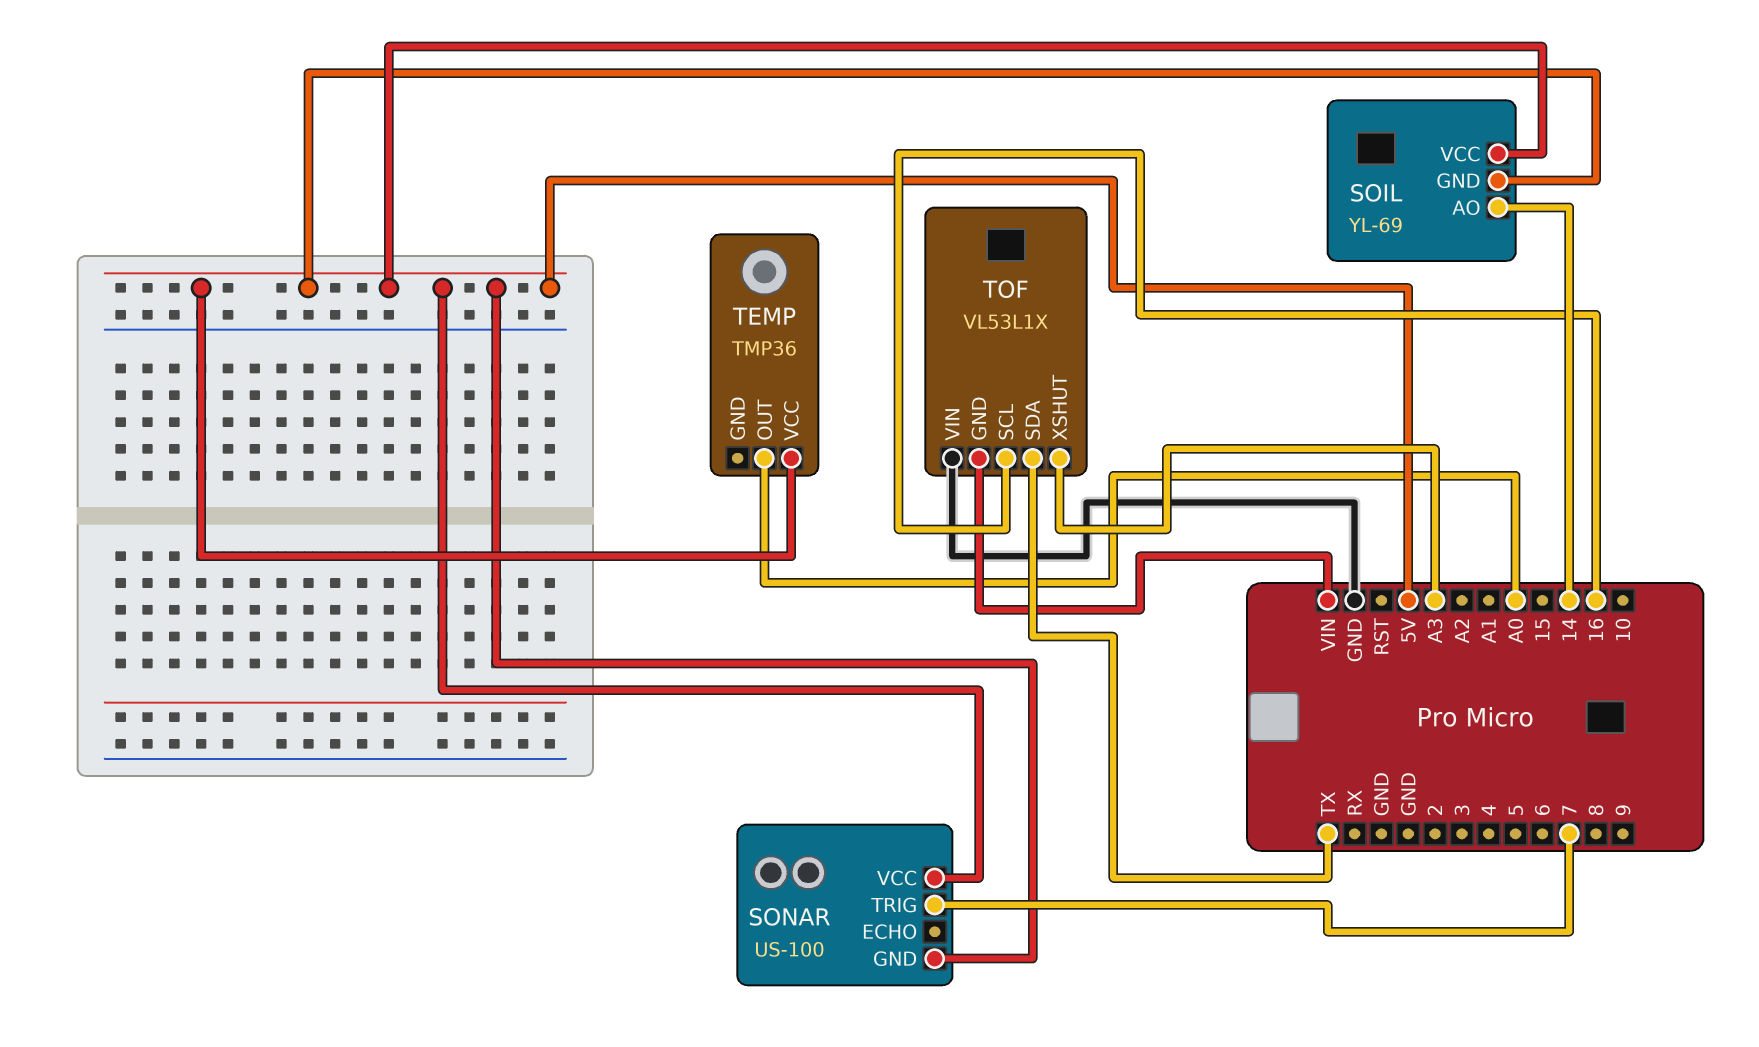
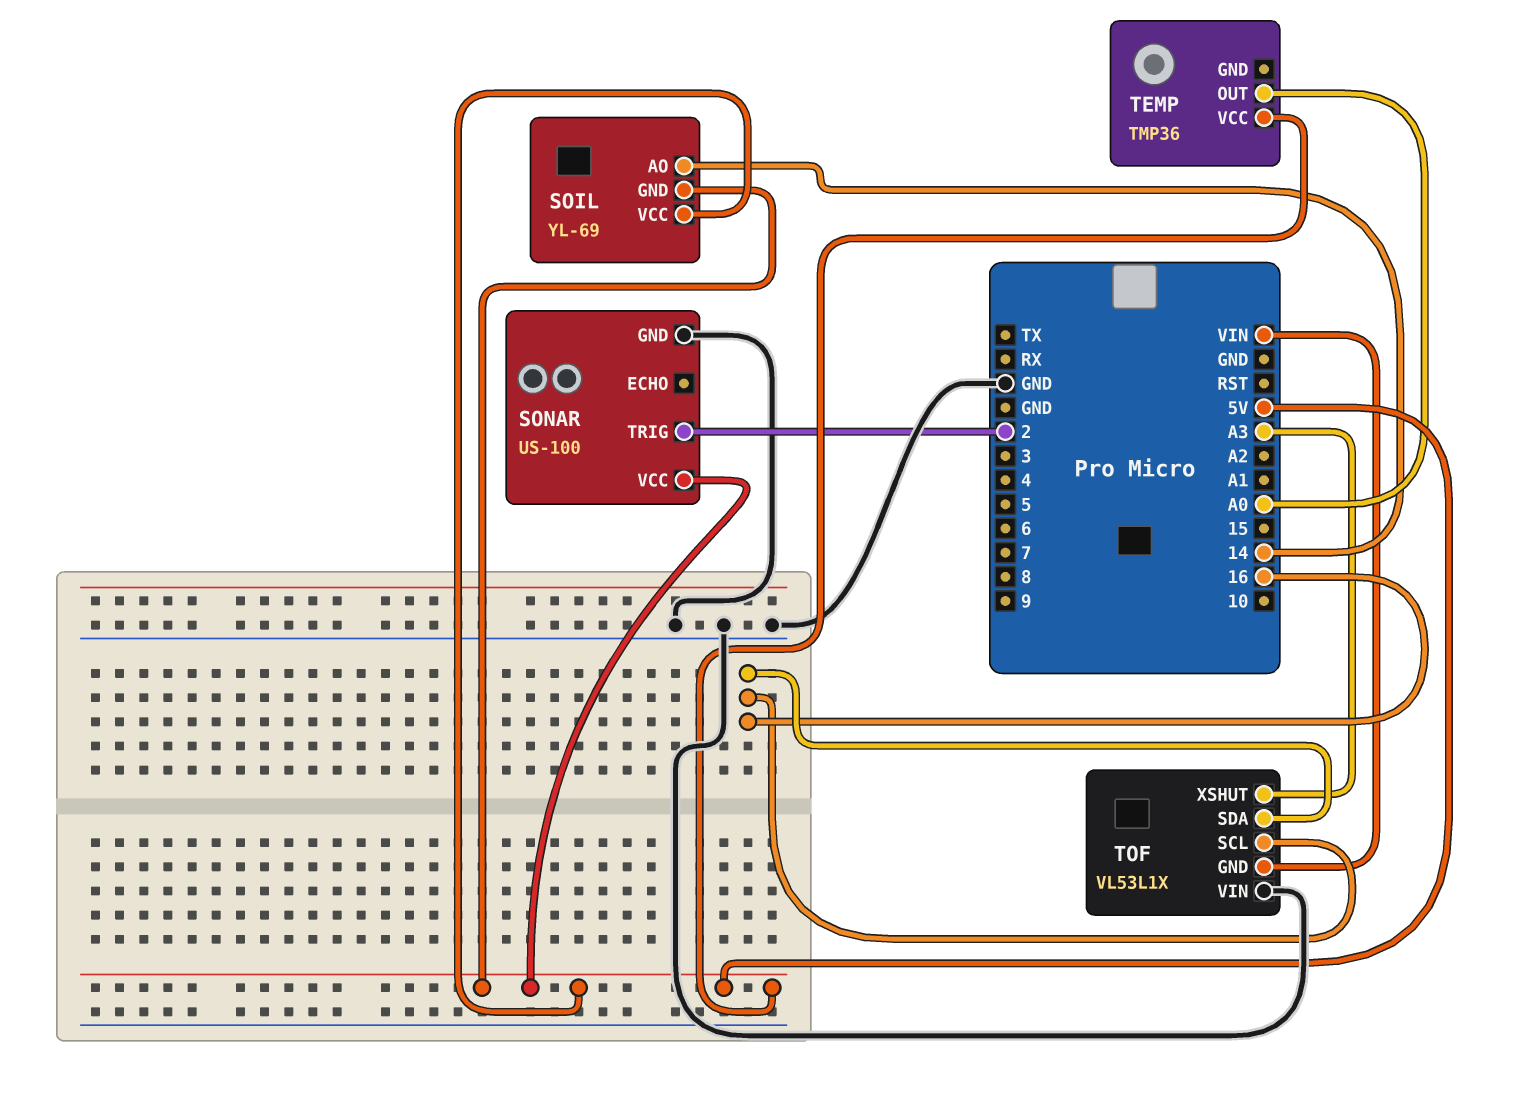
SONAR pin GND: 5V -> GND
SONAR pin TRIG: 7 -> 2
TOF pin SDA: TX -> 16

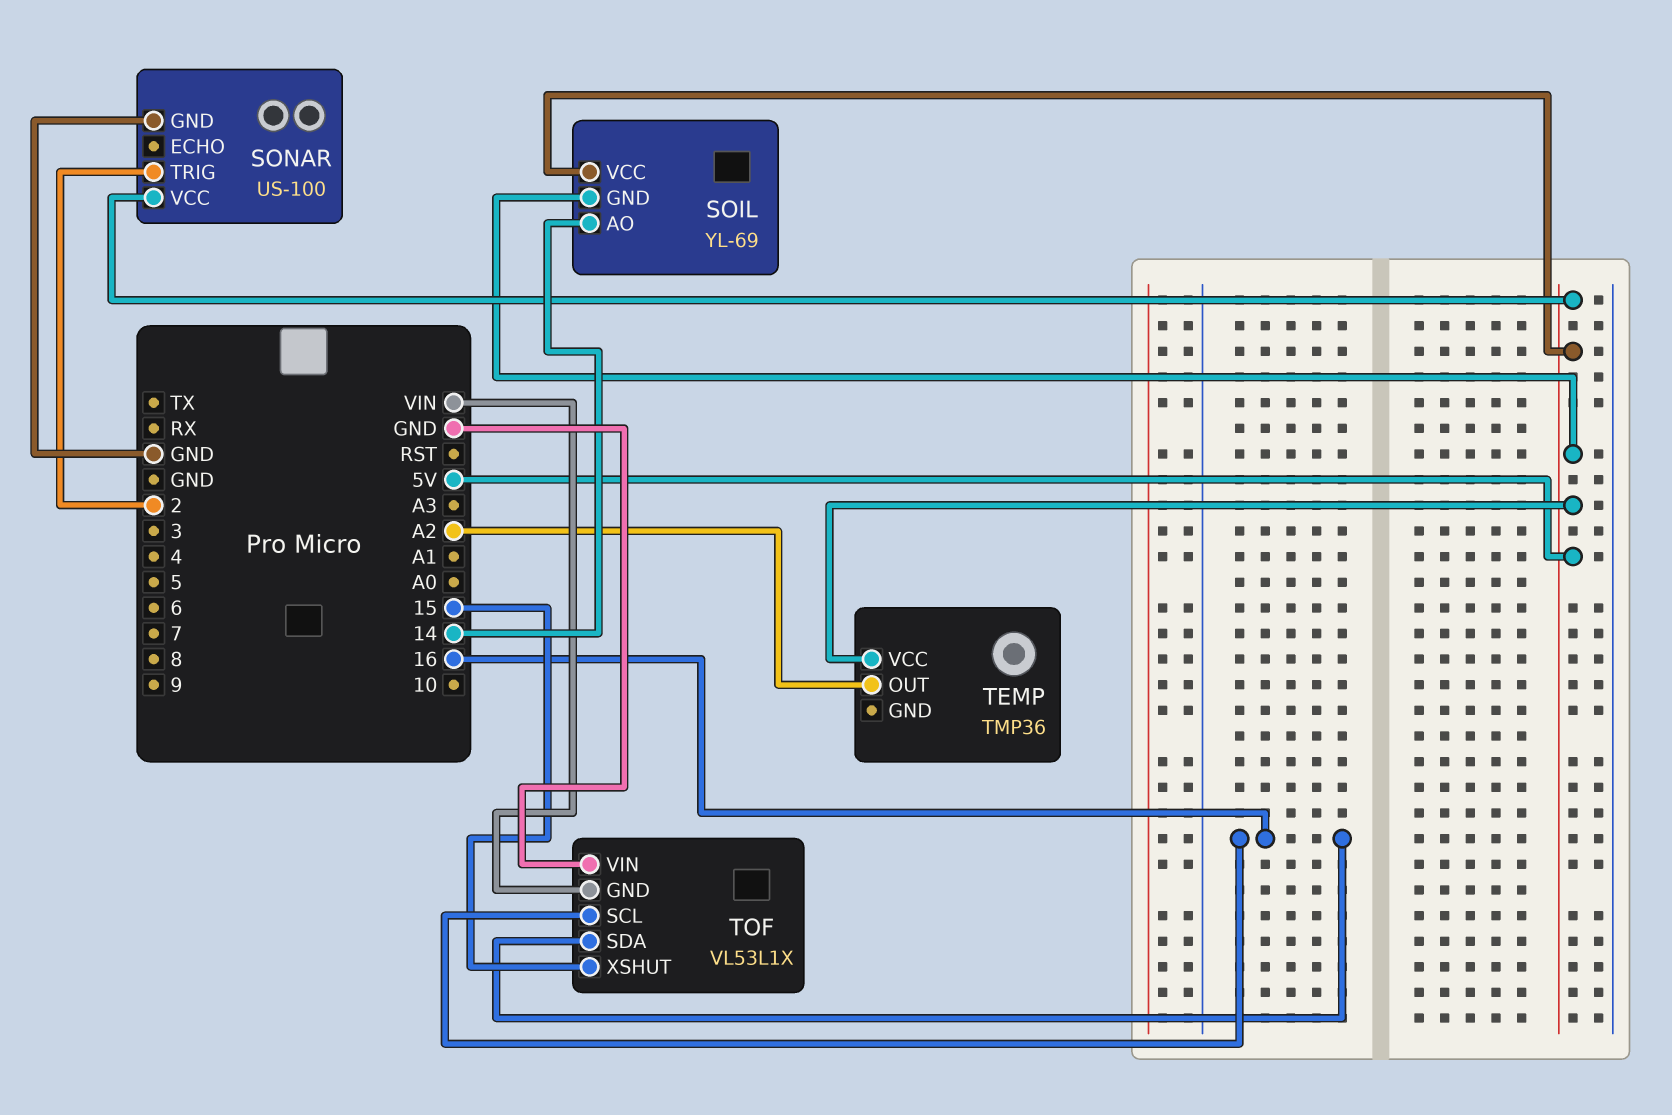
TEMP pin OUT: A0 -> A2
TOF pin XSHUT: A3 -> 15

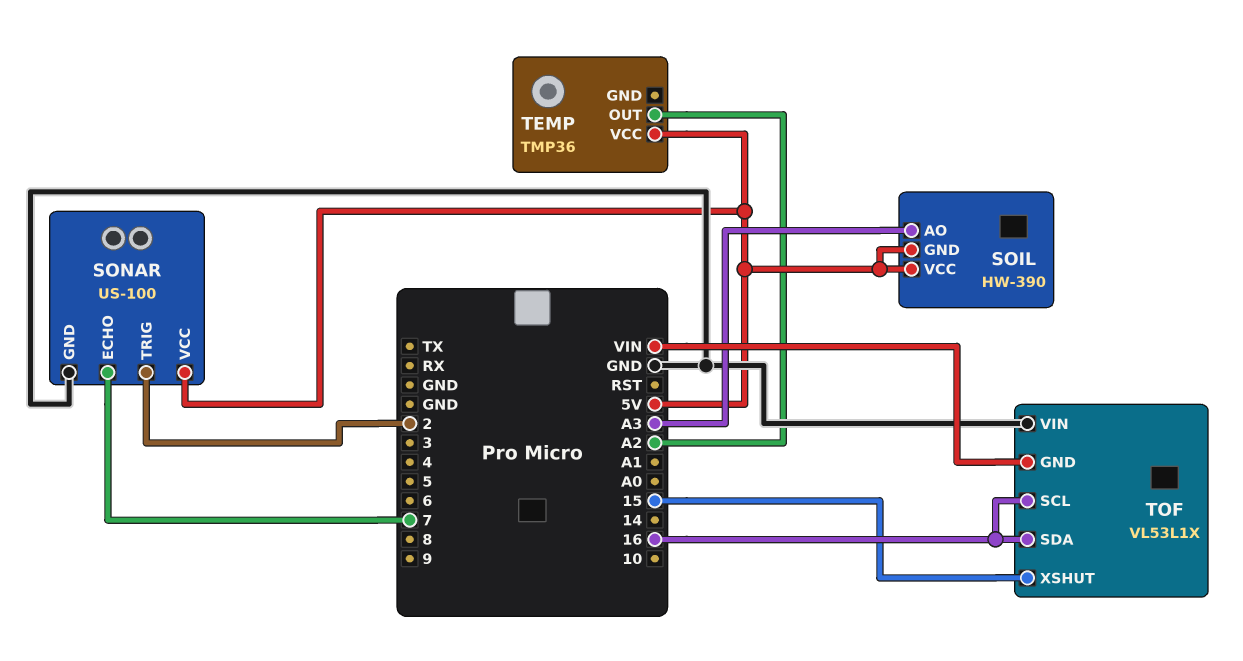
SOIL: YL-69 -> HW-390
SOIL pin AO: 14 -> A3
SONAR pin ECHO: none -> 7

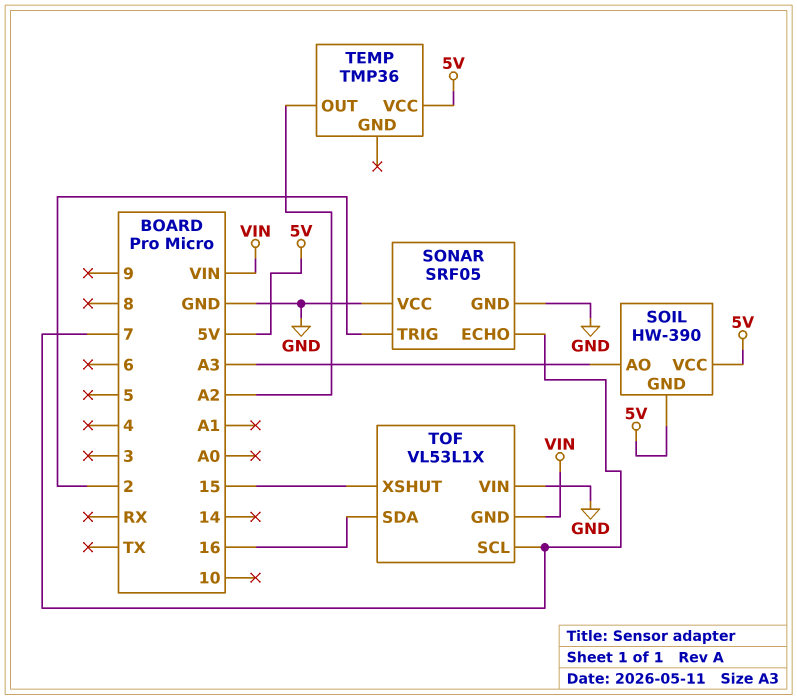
SONAR: US-100 -> SRF05
SONAR pin VCC: 5V -> GND
TOF pin SCL: 16 -> 7

